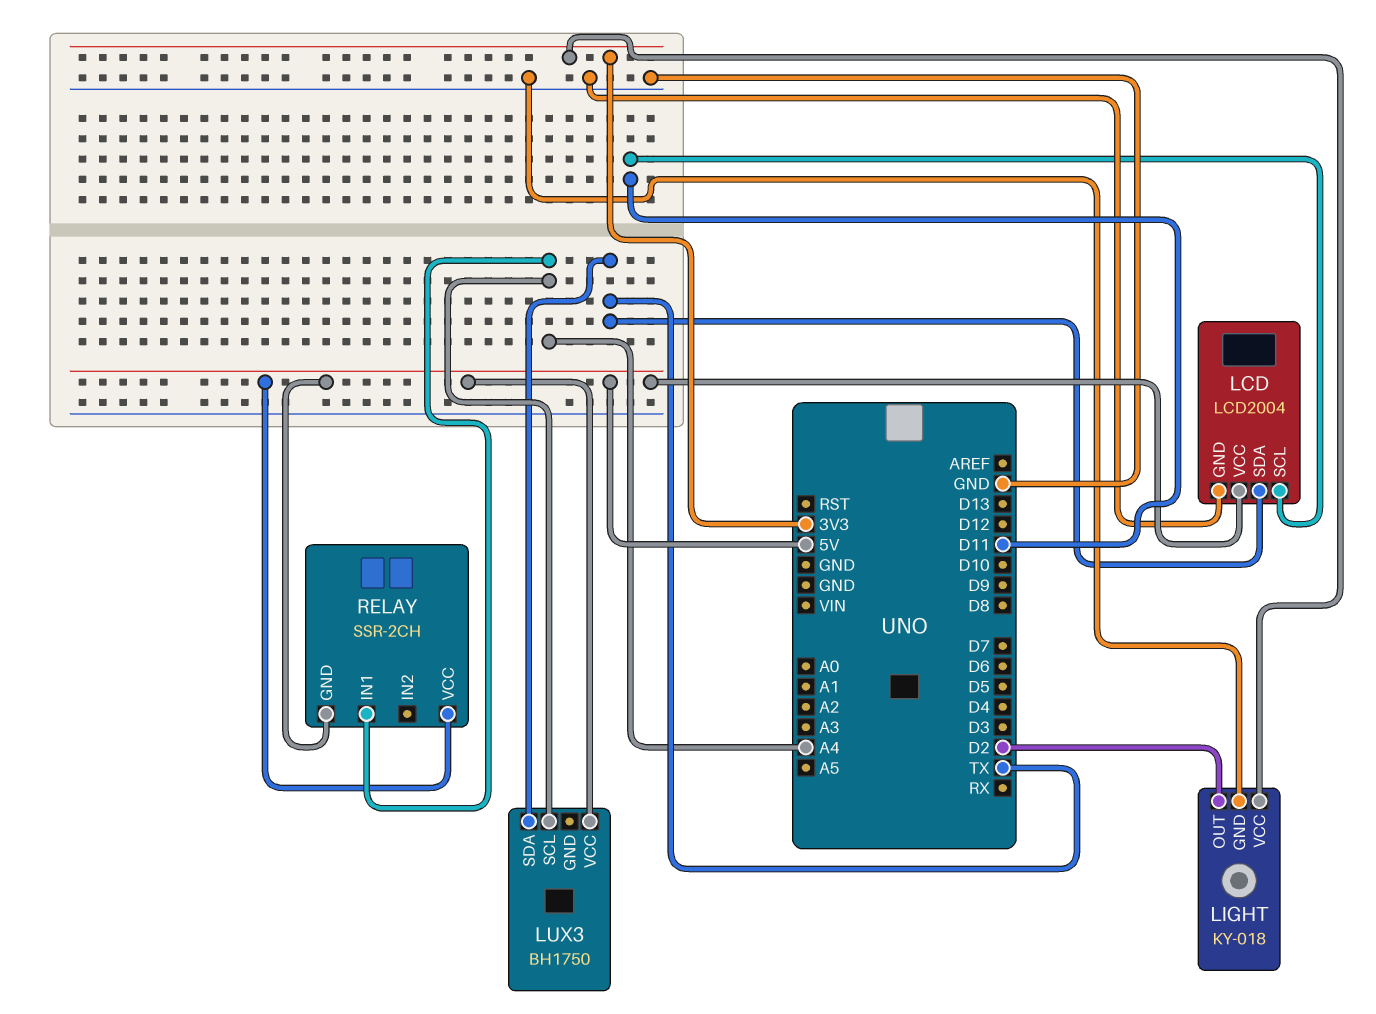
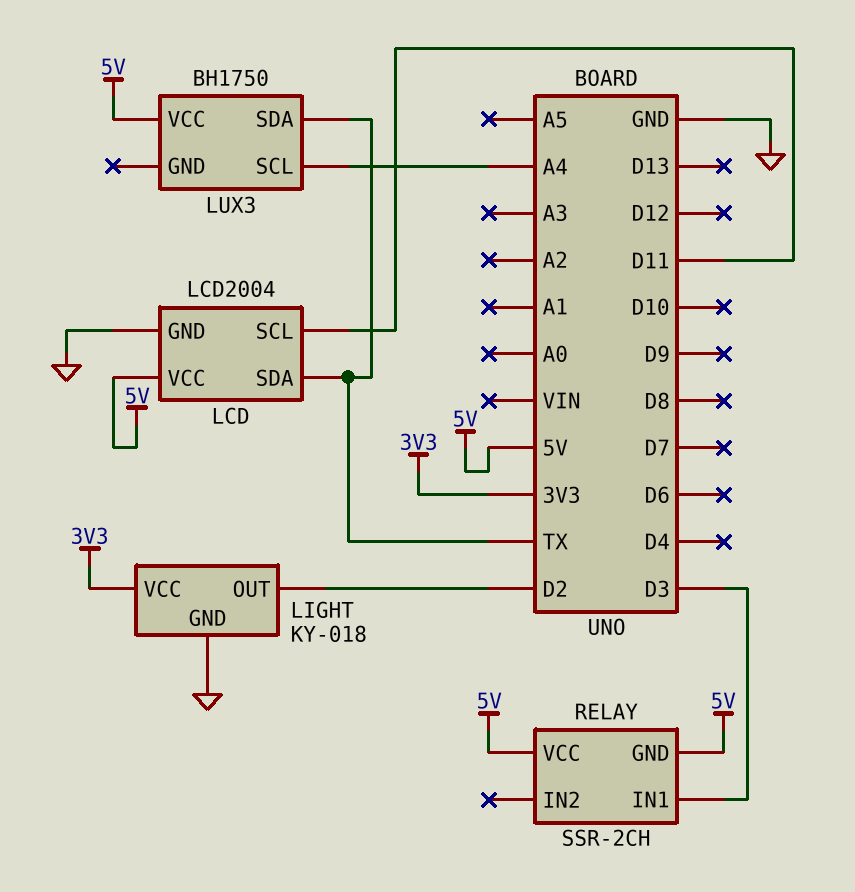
RELAY pin IN1: A4 -> D3

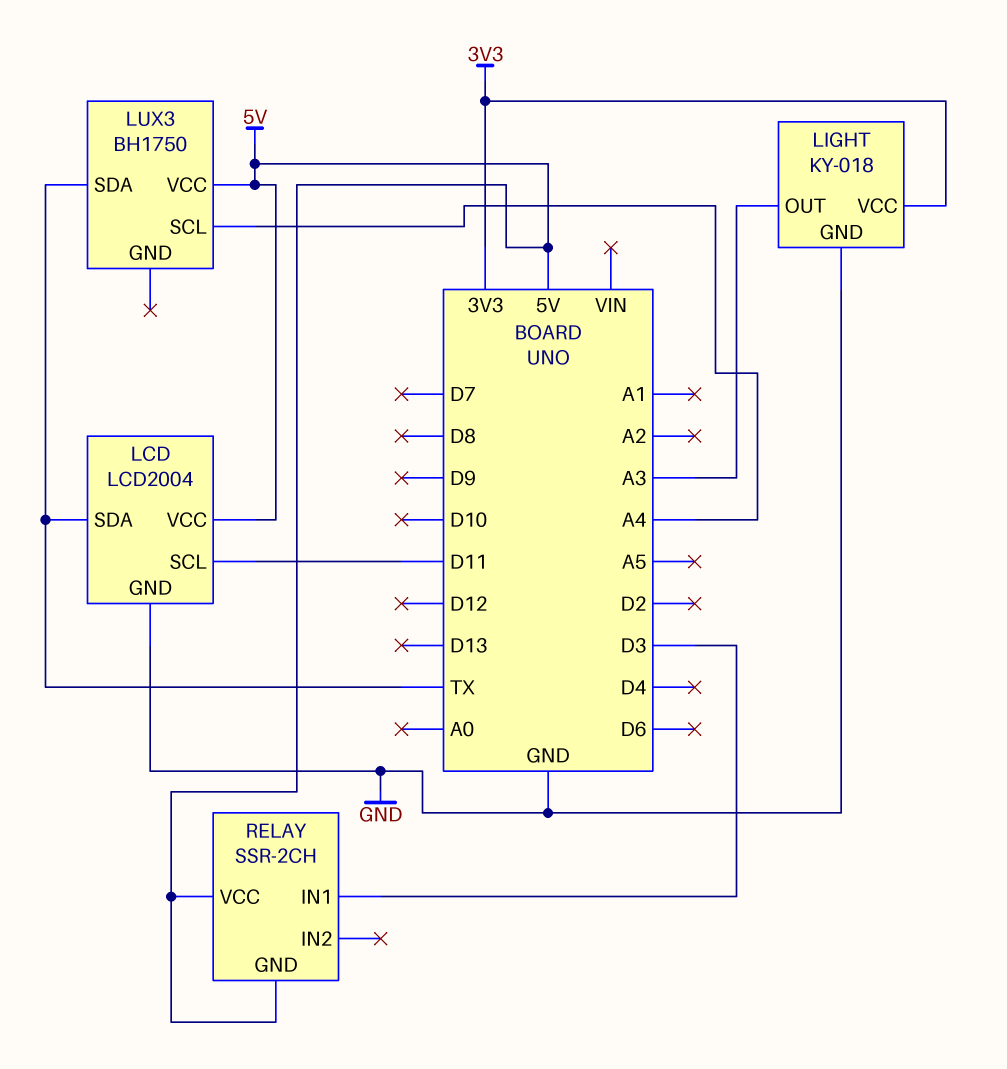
LIGHT pin OUT: D2 -> A3

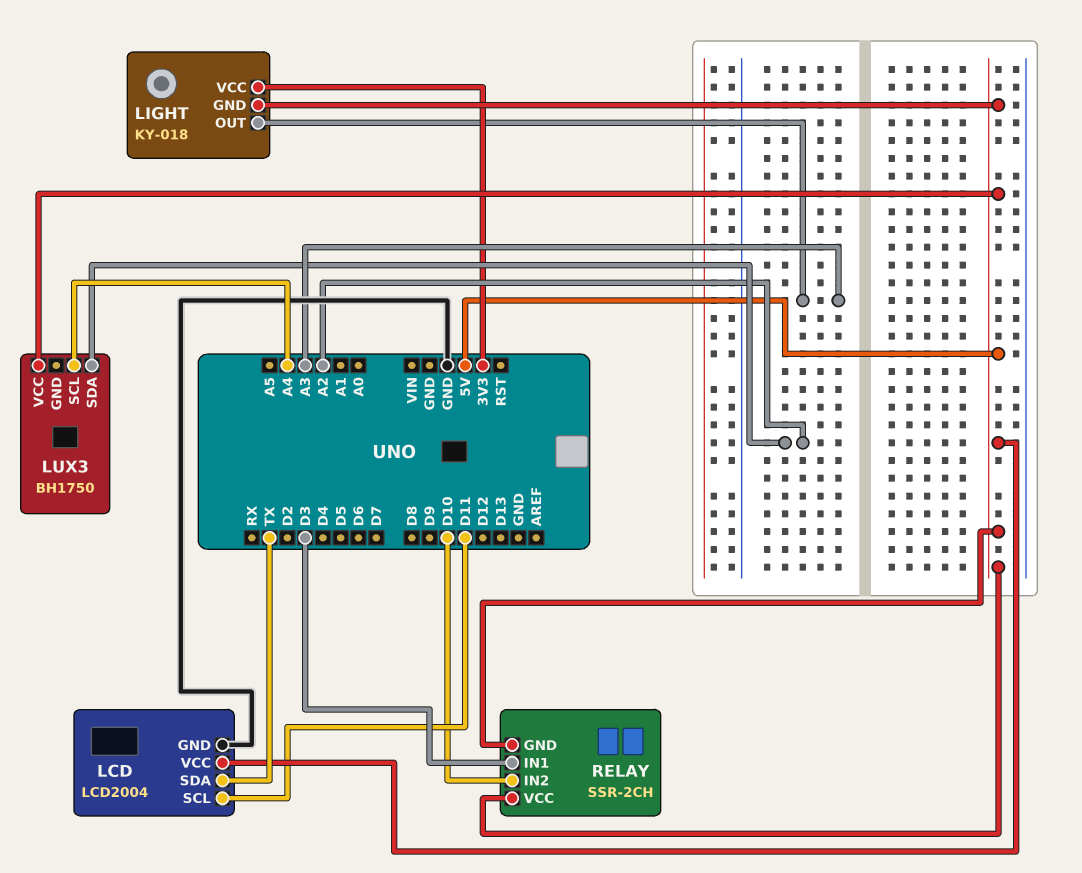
LIGHT pin GND: GND -> 5V
LUX3 pin SDA: TX -> A2
RELAY pin IN2: none -> D10

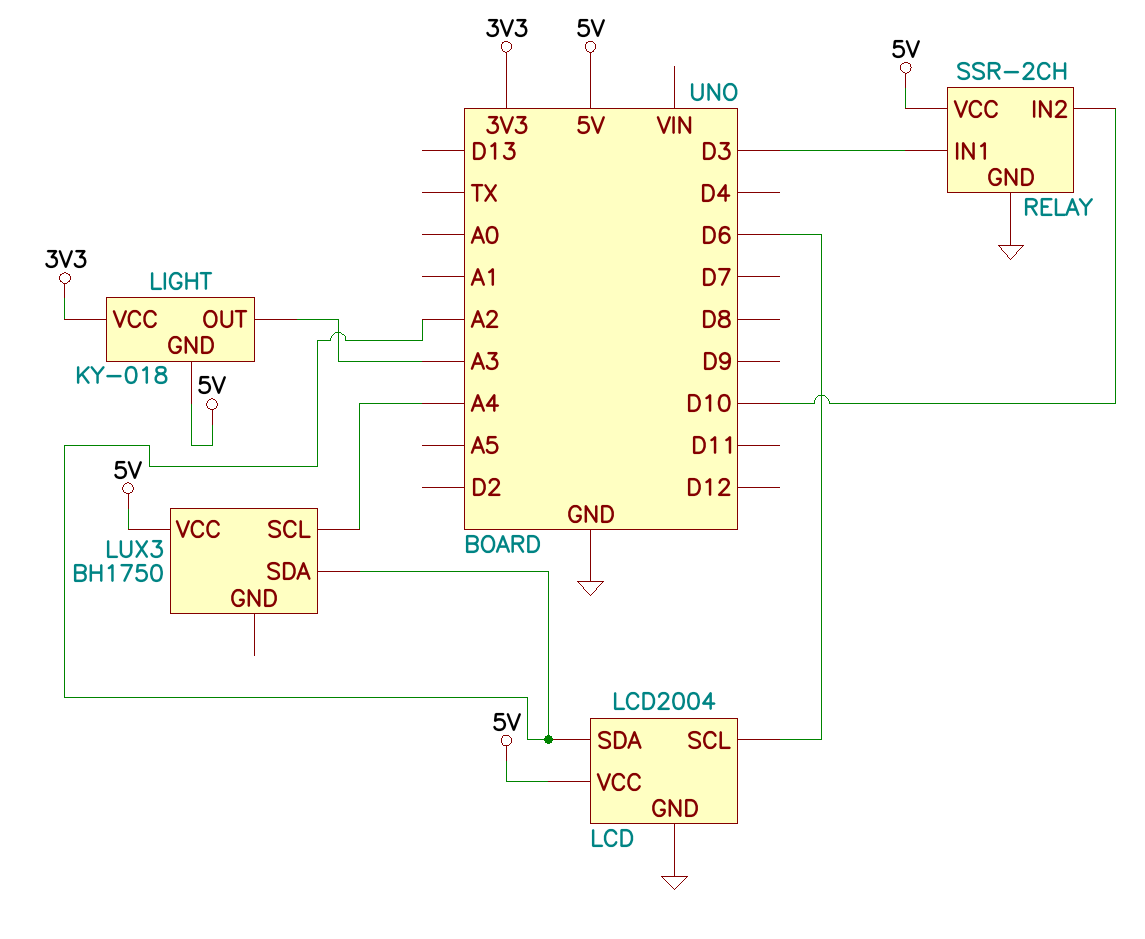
LCD pin SCL: D11 -> D6
LCD pin SDA: TX -> A2
RELAY pin GND: 5V -> GND

